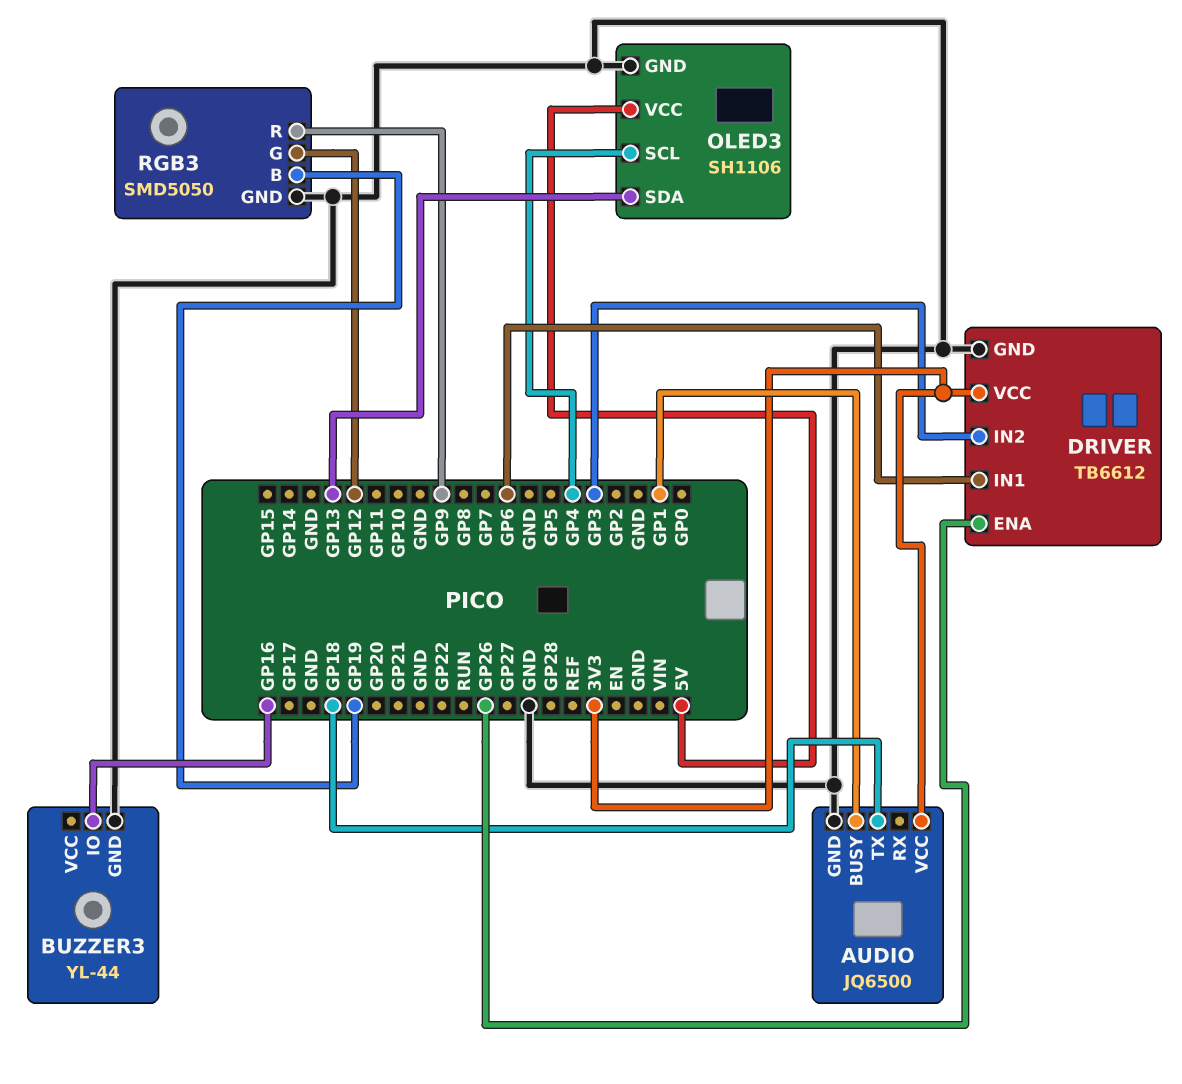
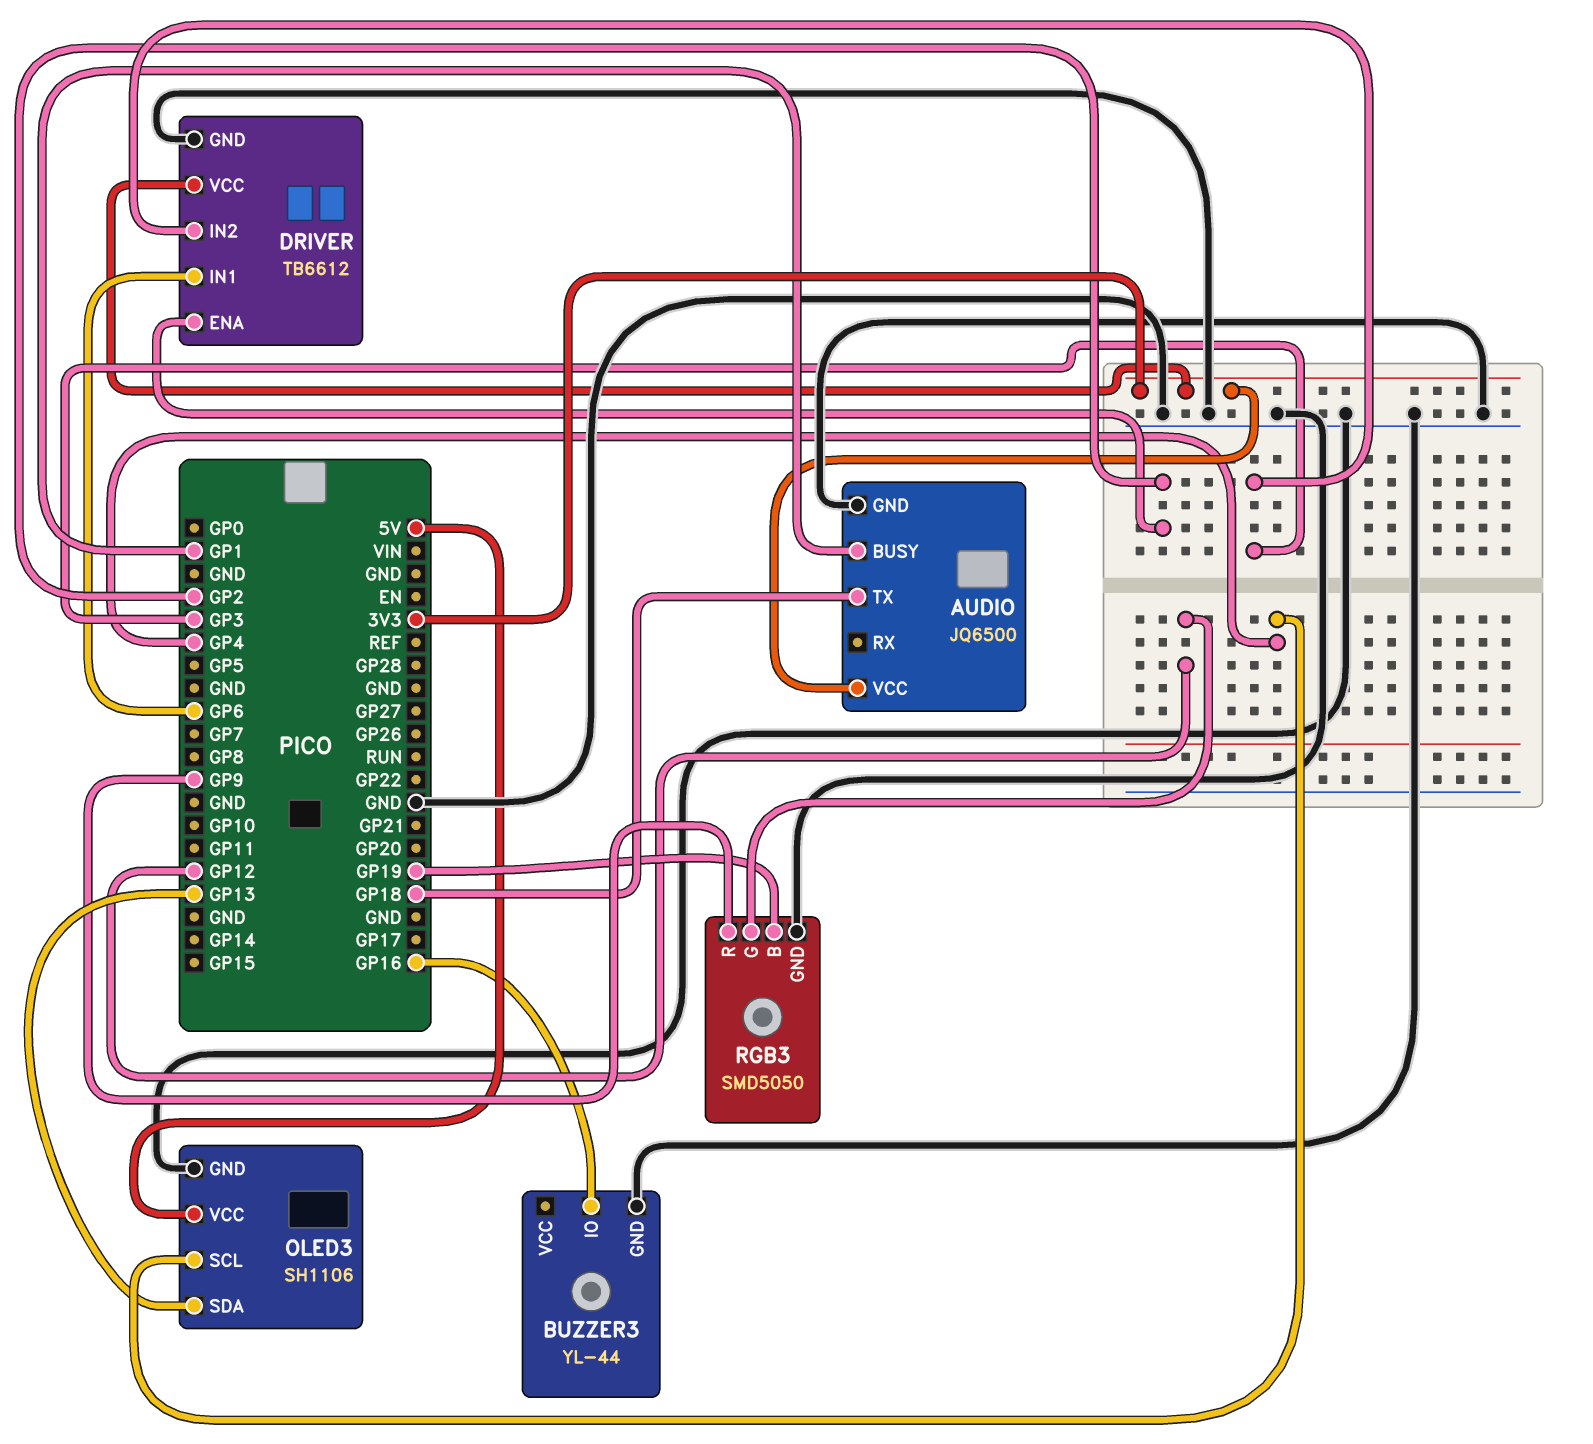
DRIVER pin ENA: GP26 -> GP2

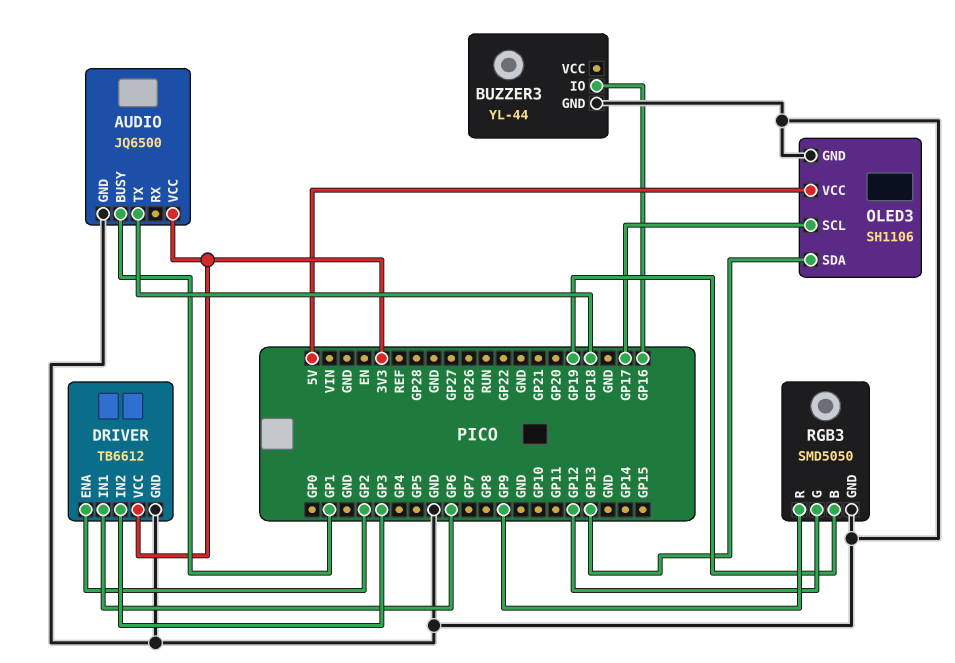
OLED3 pin SCL: GP4 -> GP17

